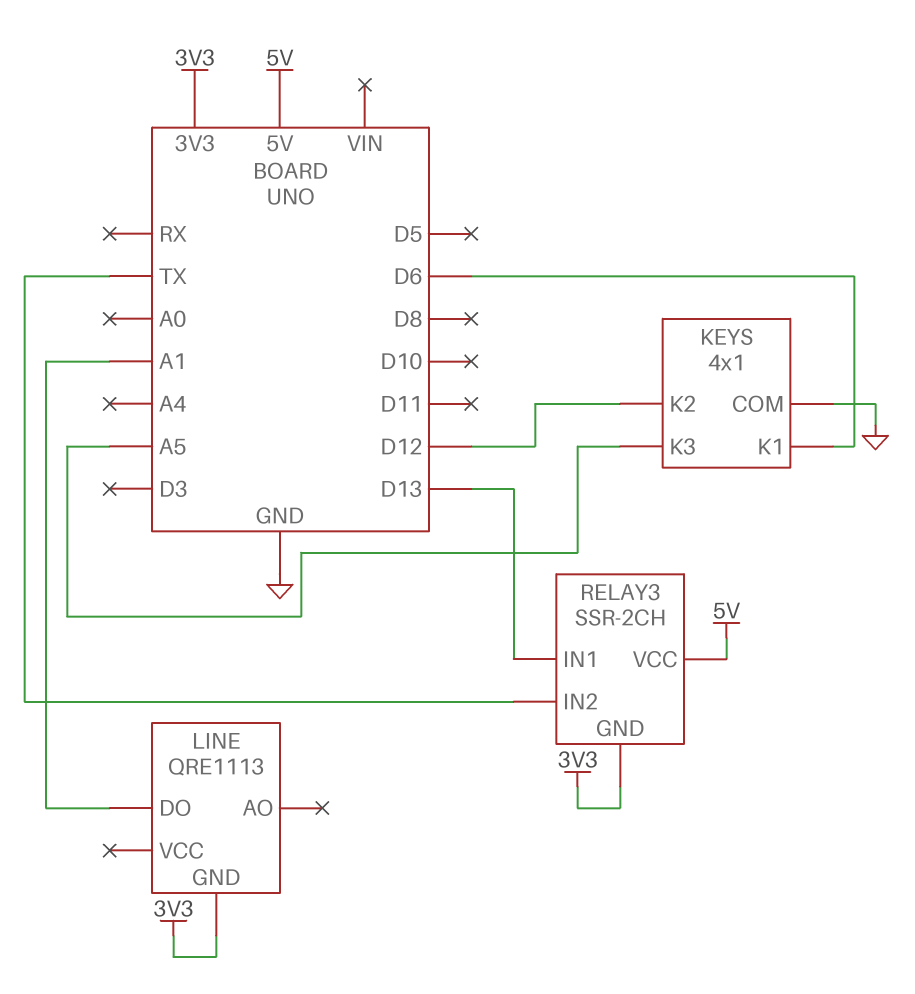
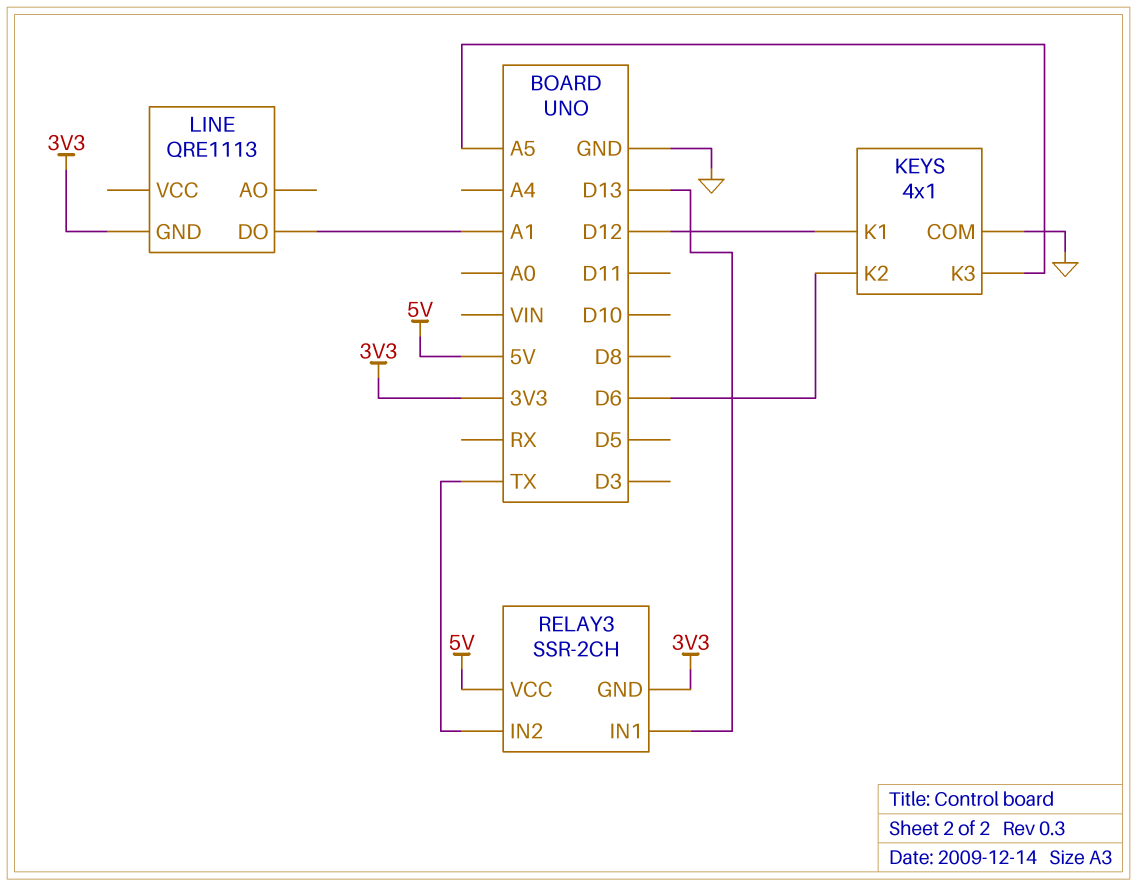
KEYS pin K1: D6 -> D12
KEYS pin K2: D12 -> D6

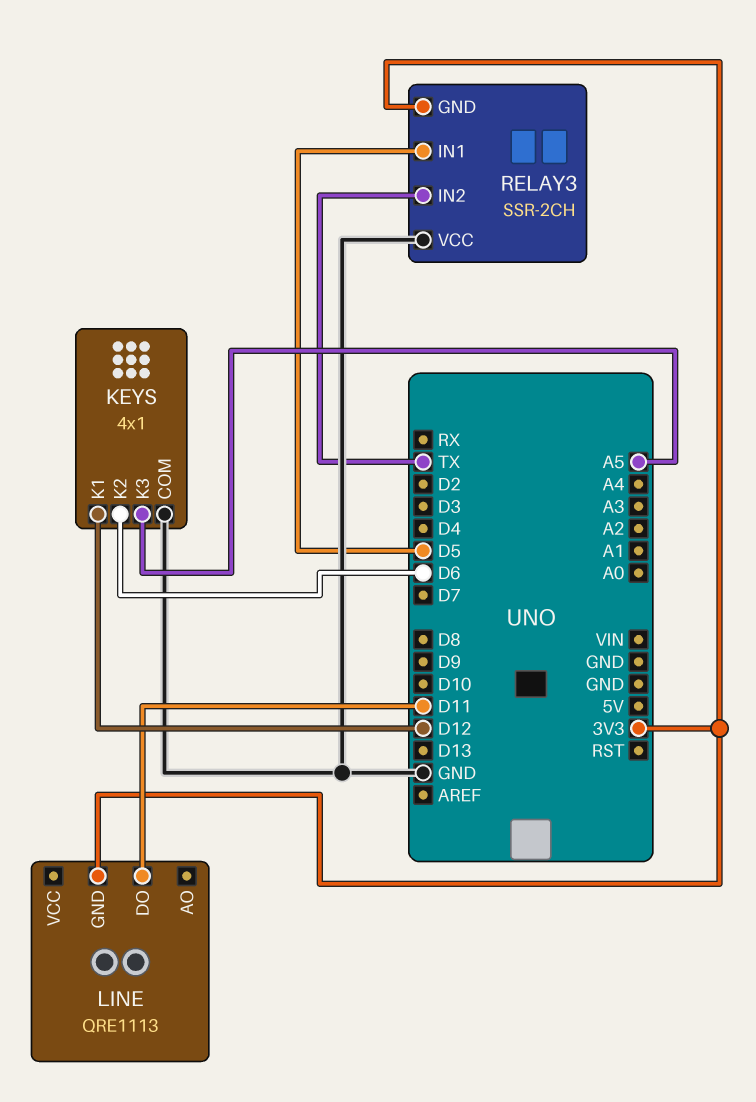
LINE pin DO: A1 -> D11
RELAY3 pin IN1: D13 -> D5
RELAY3 pin VCC: 5V -> GND

